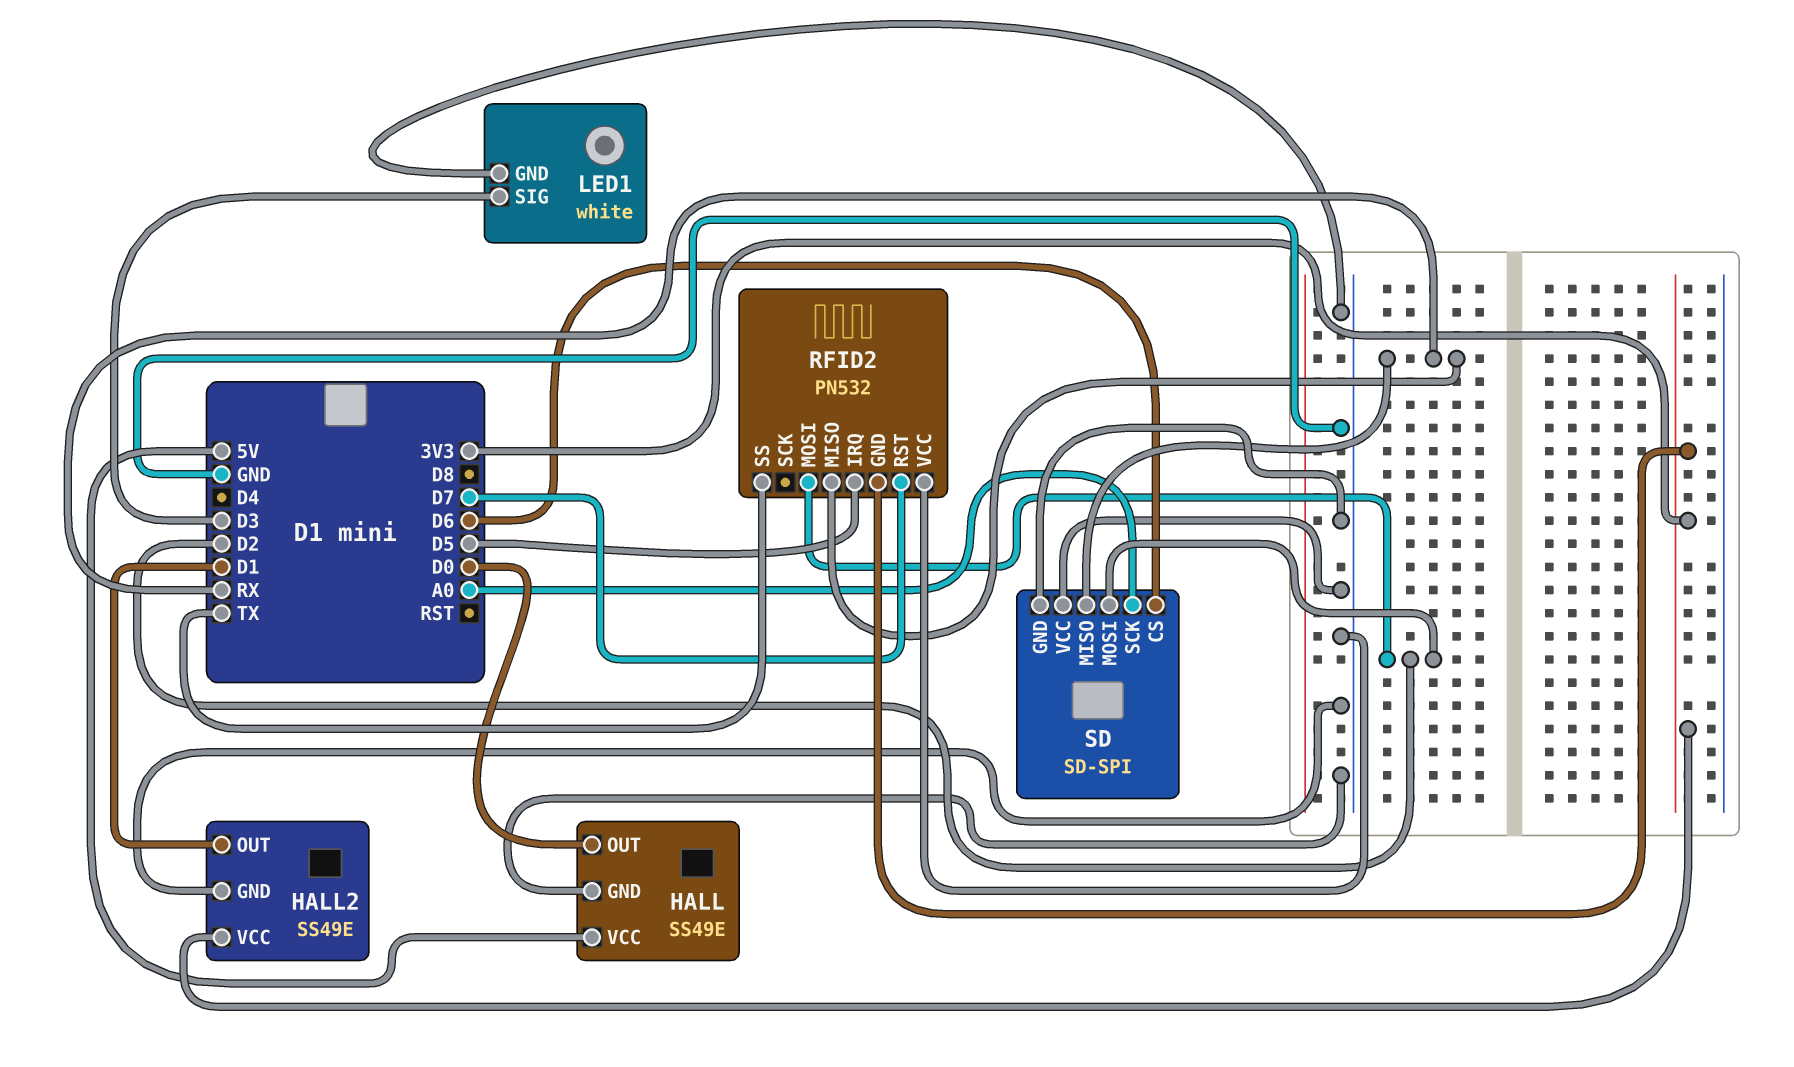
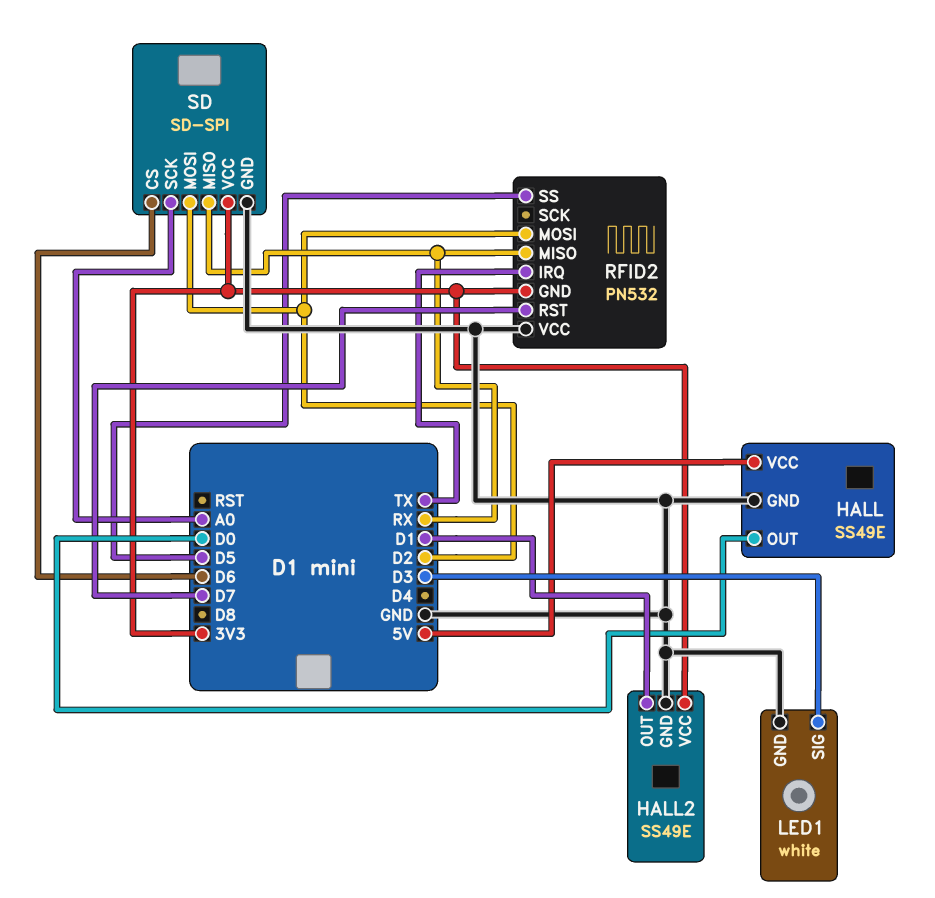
RFID2 pin IRQ: D5 -> TX
RFID2 pin SS: TX -> D5
SD pin VCC: GND -> 3V3

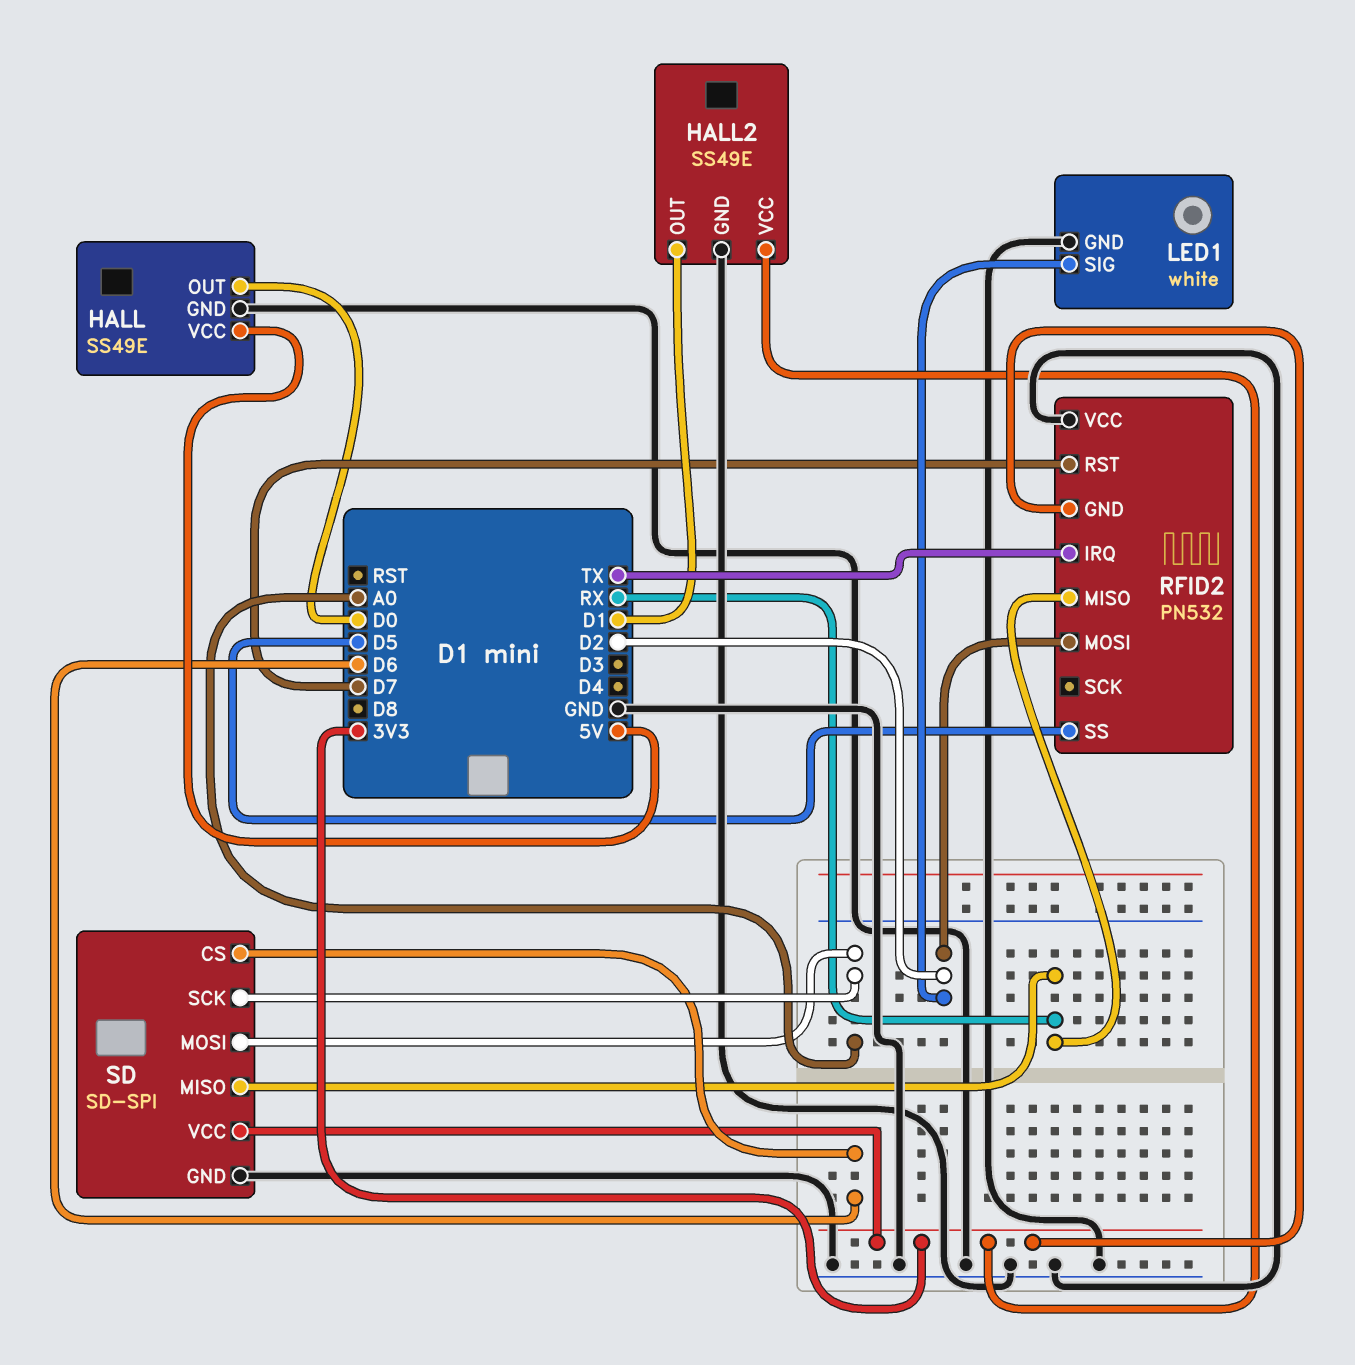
LED1 pin SIG: D3 -> D2
SD pin MOSI: D2 -> A0

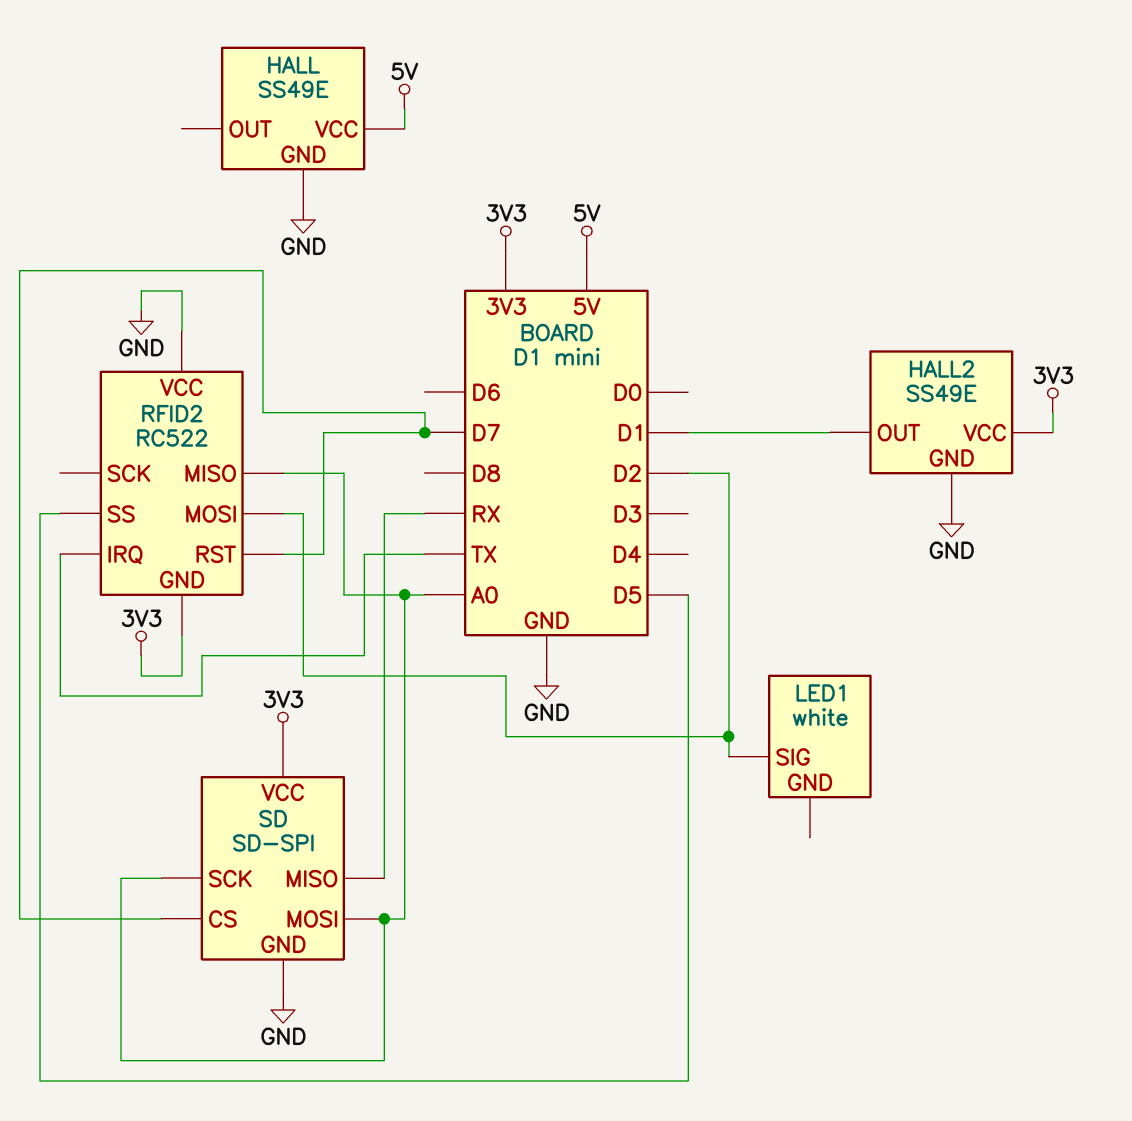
HALL pin OUT: D0 -> none
LED1 pin GND: GND -> none
RFID2: PN532 -> RC522
RFID2 pin MISO: RX -> A0
SD pin CS: D6 -> D7

